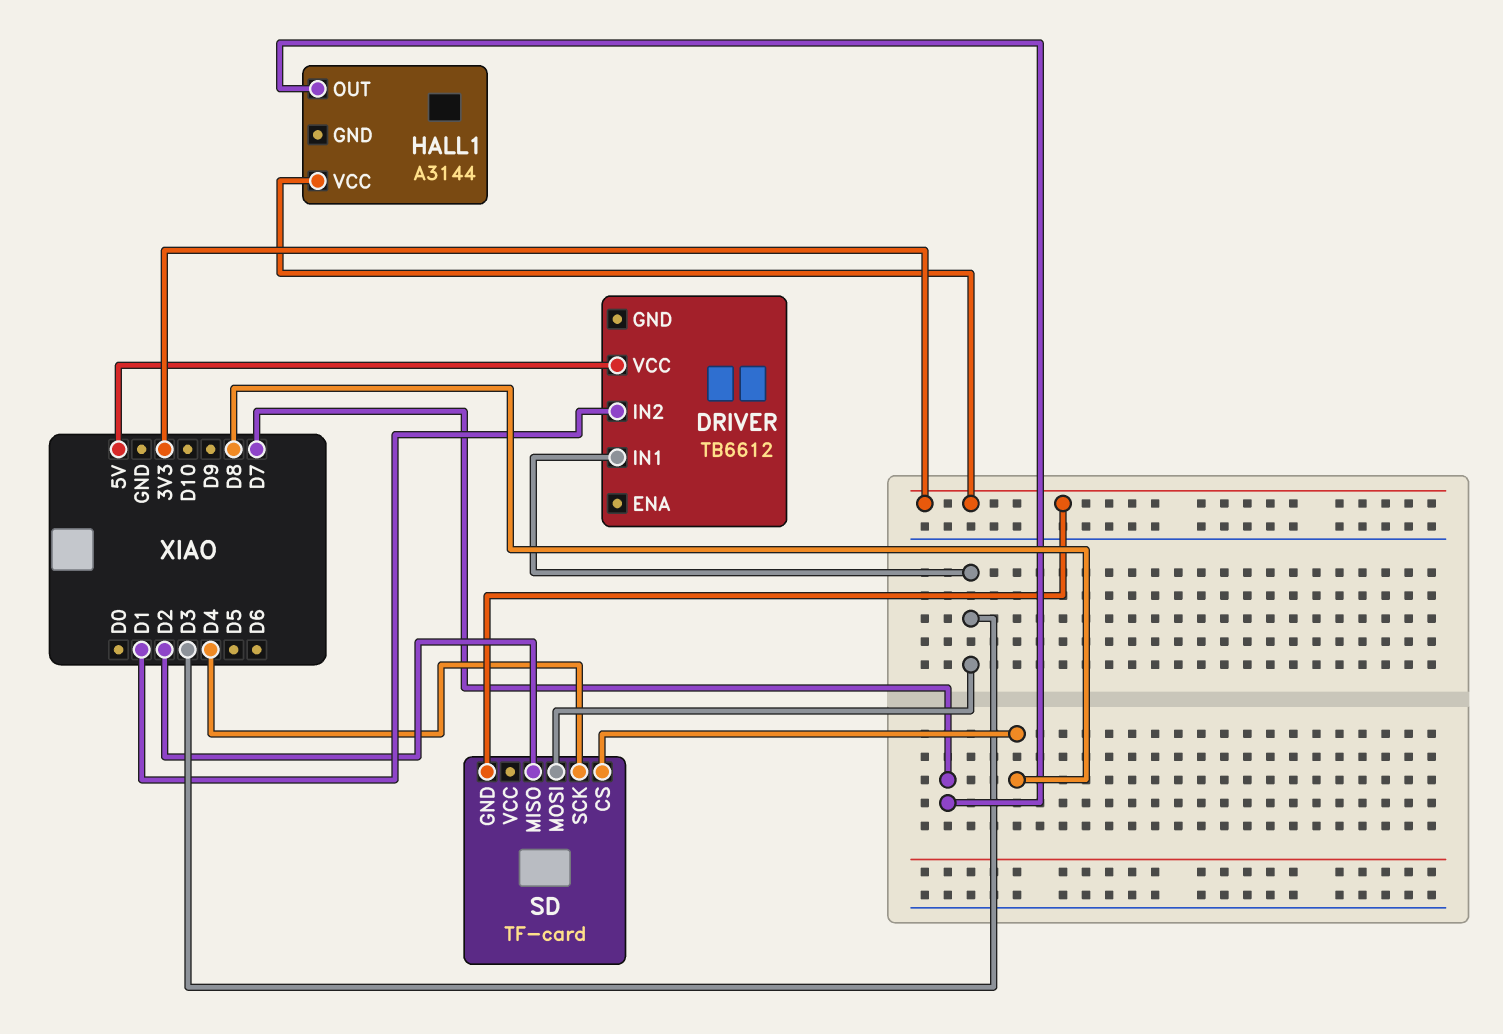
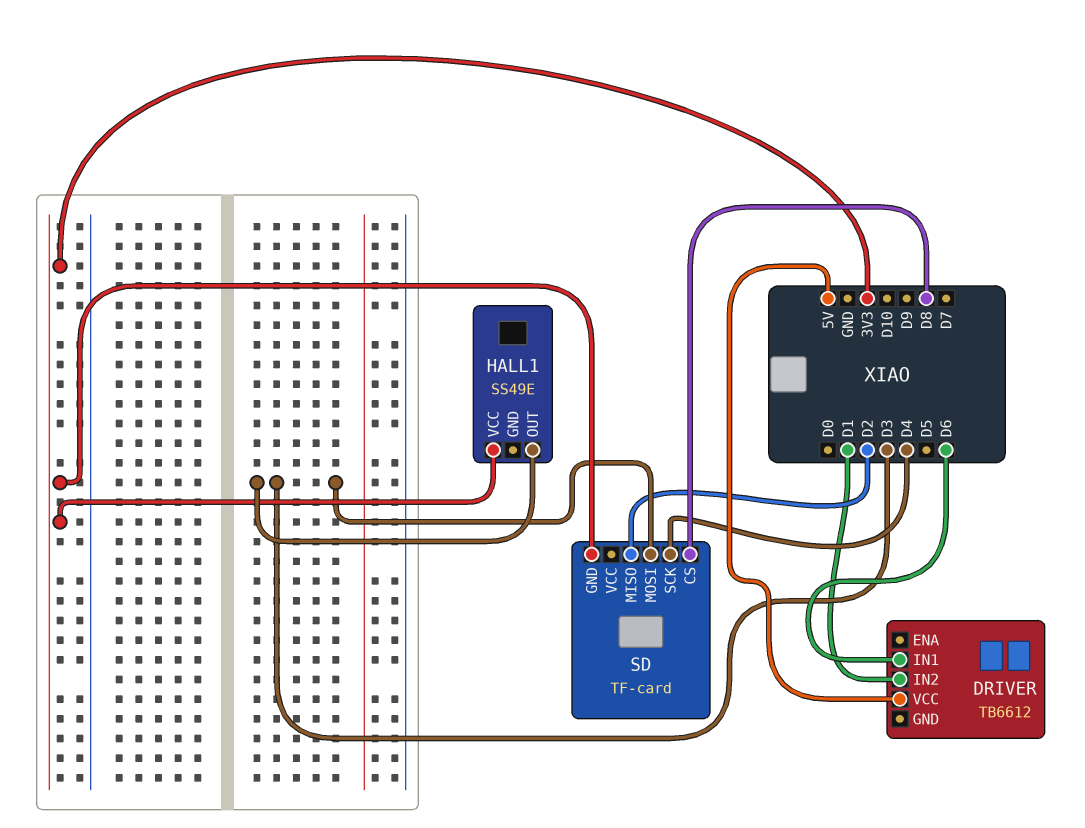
DRIVER pin IN1: D3 -> D6
HALL1: A3144 -> SS49E
HALL1 pin OUT: D7 -> D3

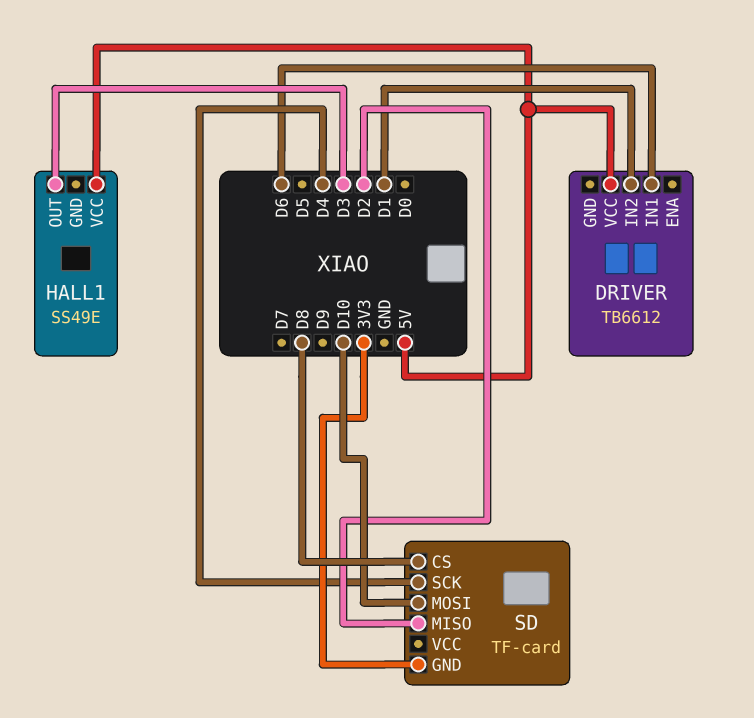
HALL1 pin VCC: 3V3 -> 5V
SD pin MOSI: D3 -> D10

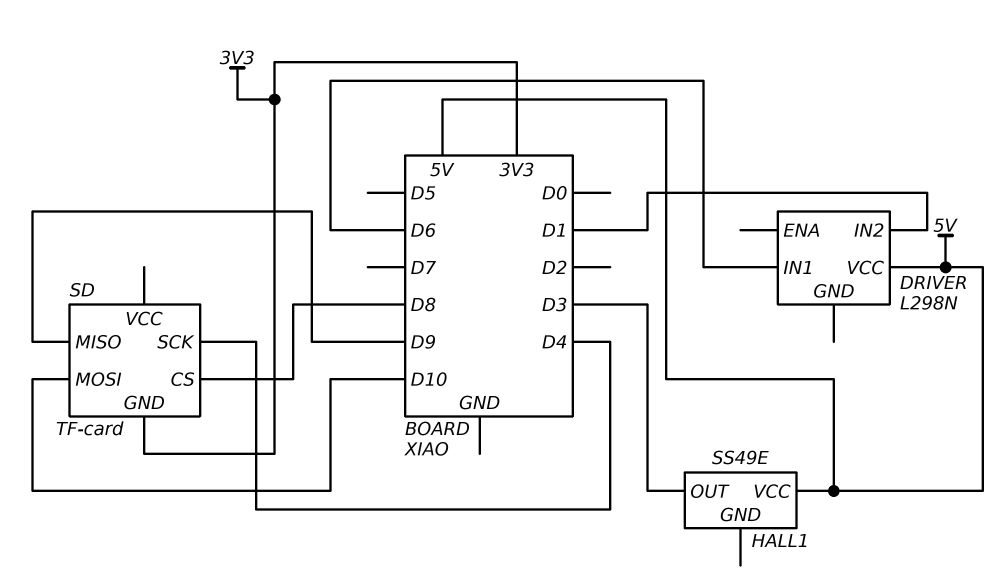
DRIVER: TB6612 -> L298N
SD pin MISO: D2 -> D9

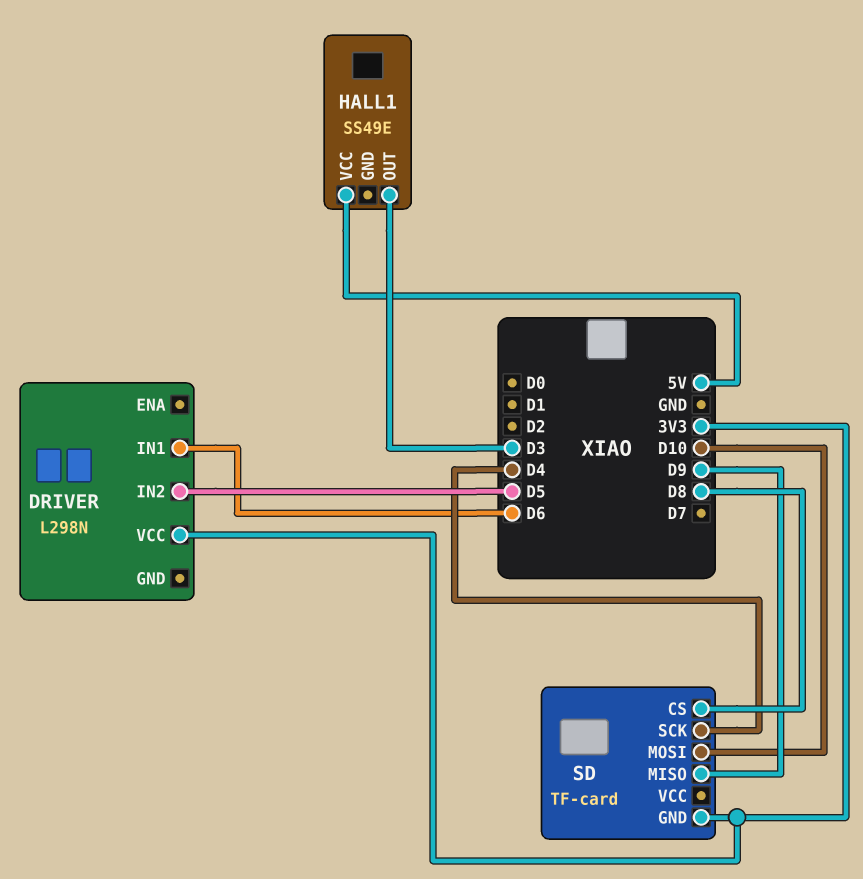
DRIVER pin IN2: D1 -> D5
DRIVER pin VCC: 5V -> 3V3

